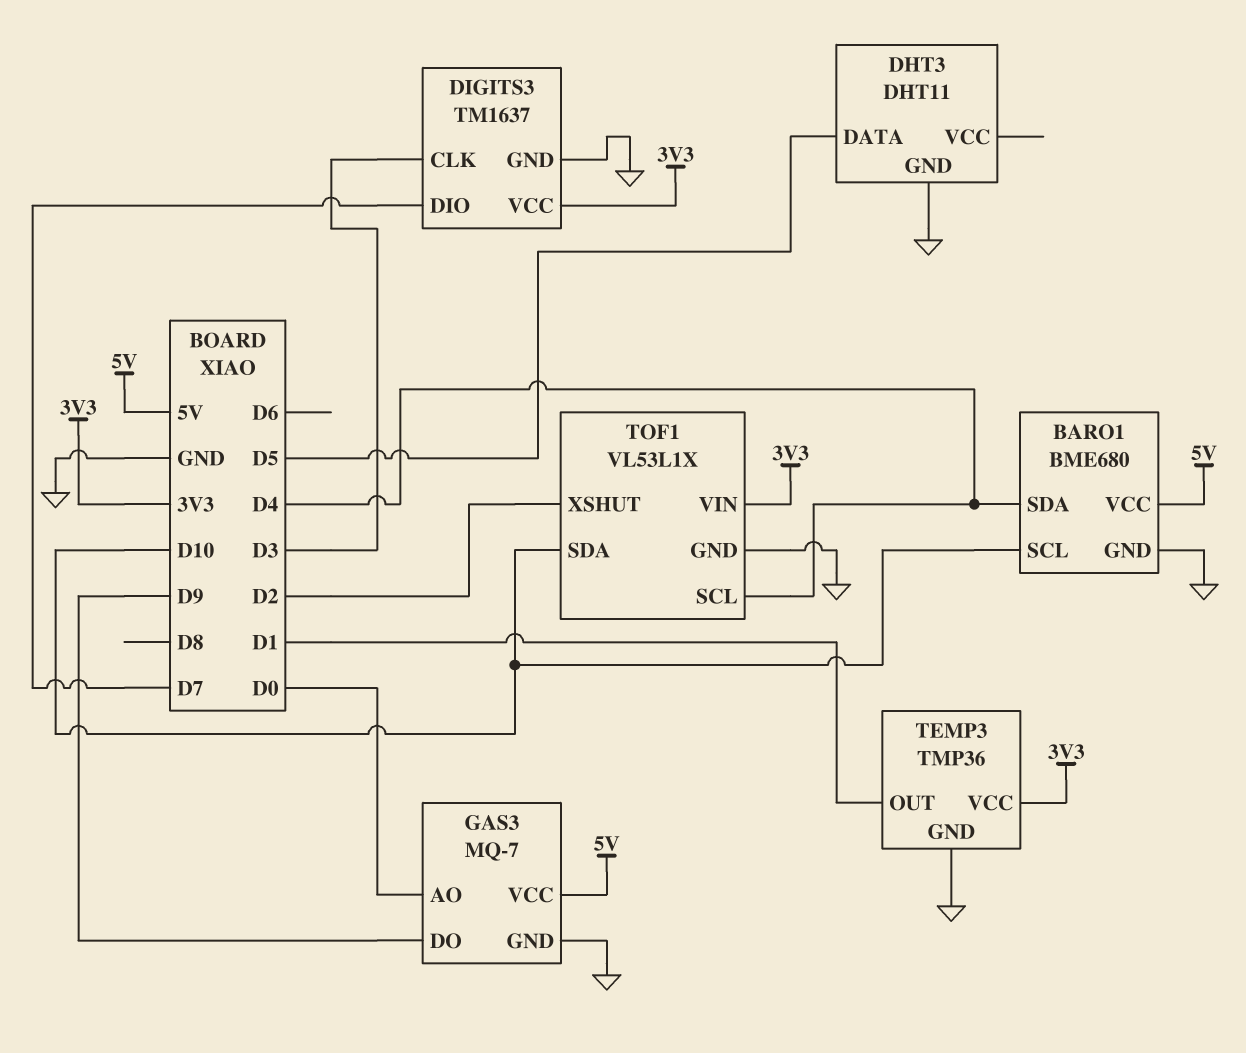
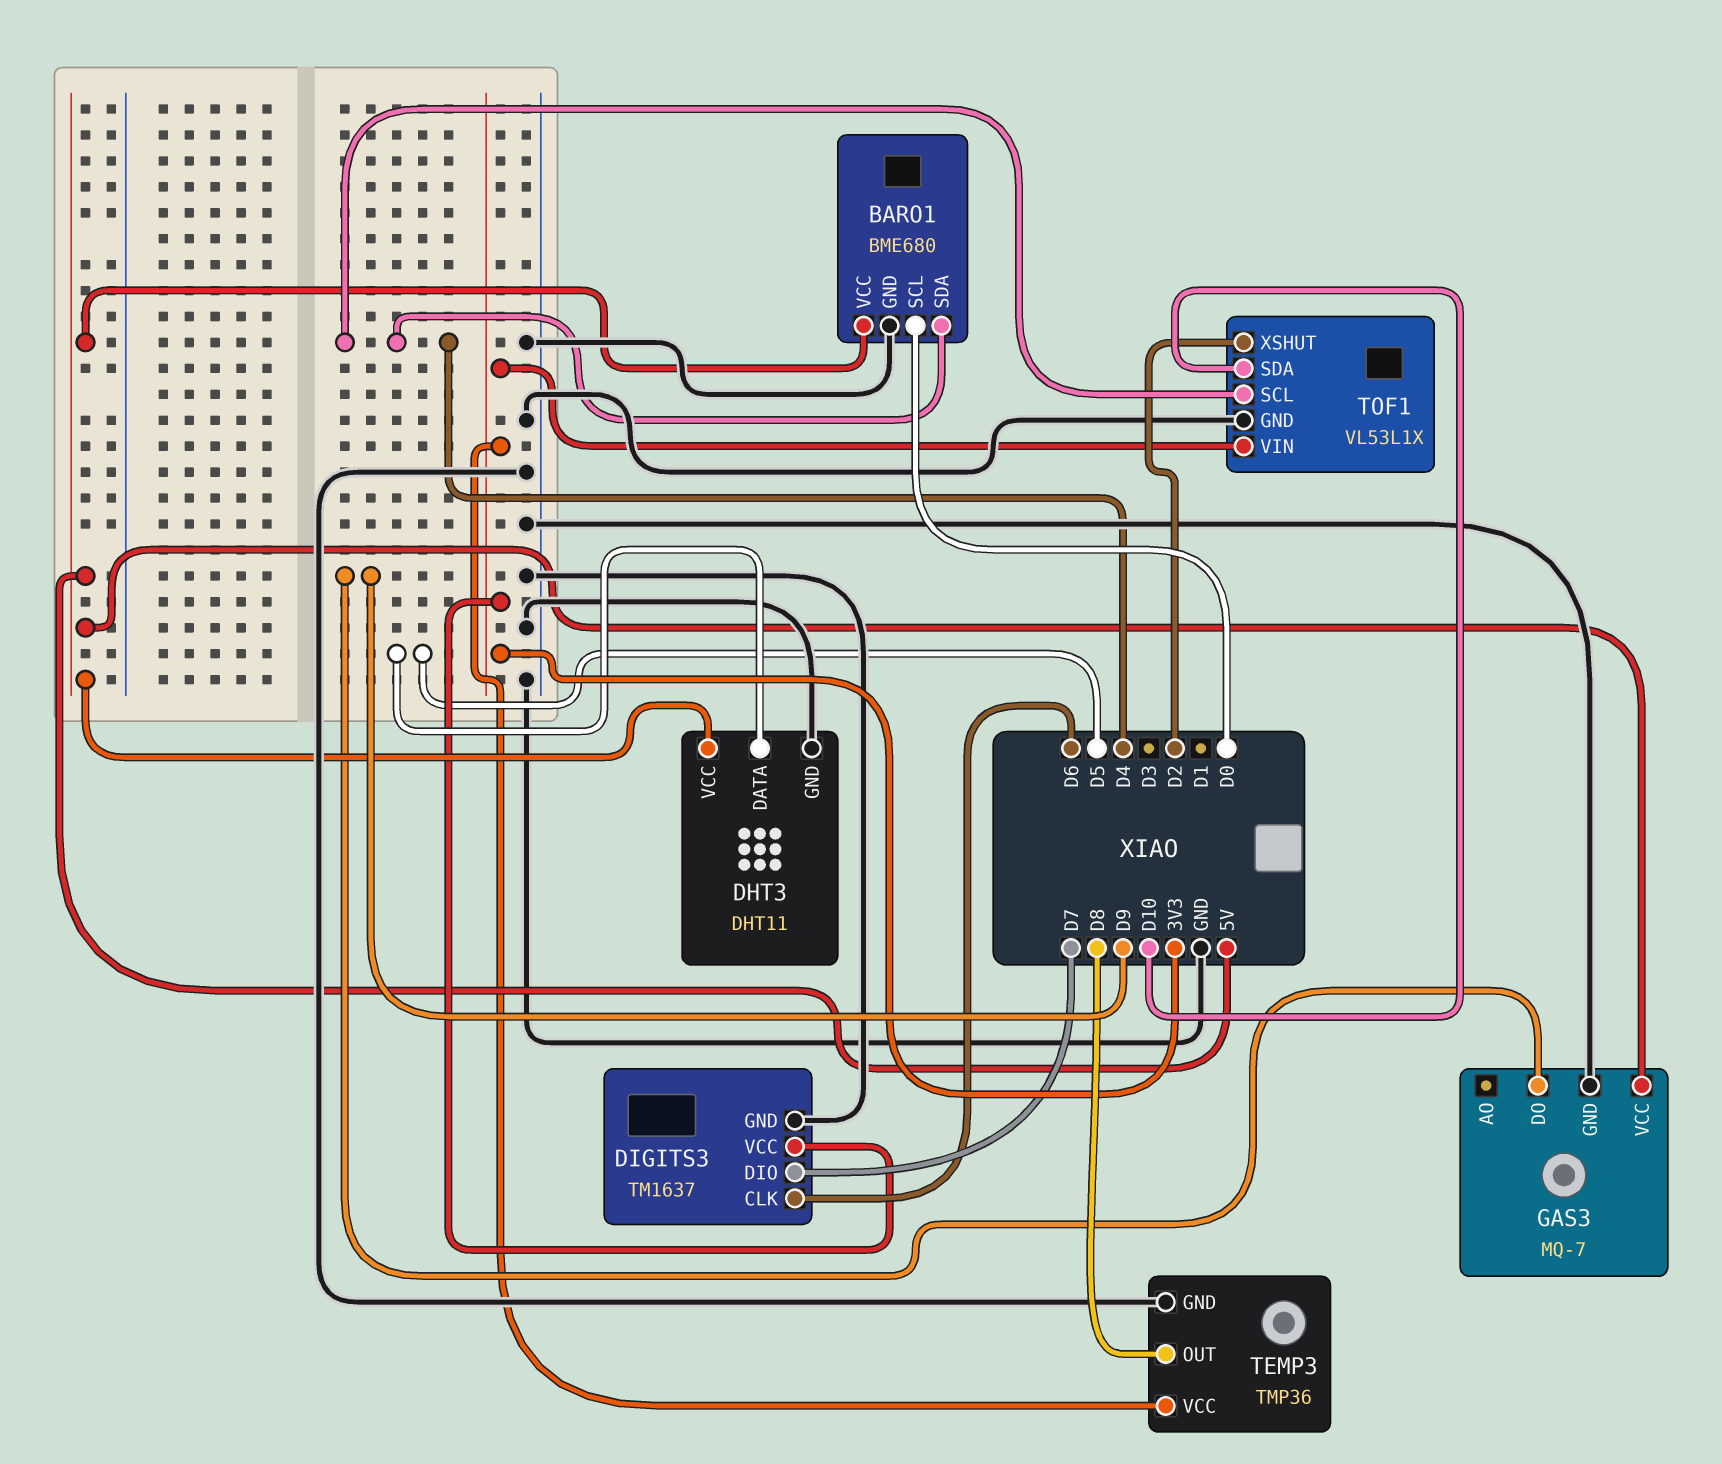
BARO1 pin SCL: D10 -> D0
DHT3 pin VCC: none -> 5V
DIGITS3 pin CLK: D3 -> D6
GAS3 pin AO: D0 -> none
TEMP3 pin OUT: D1 -> D8

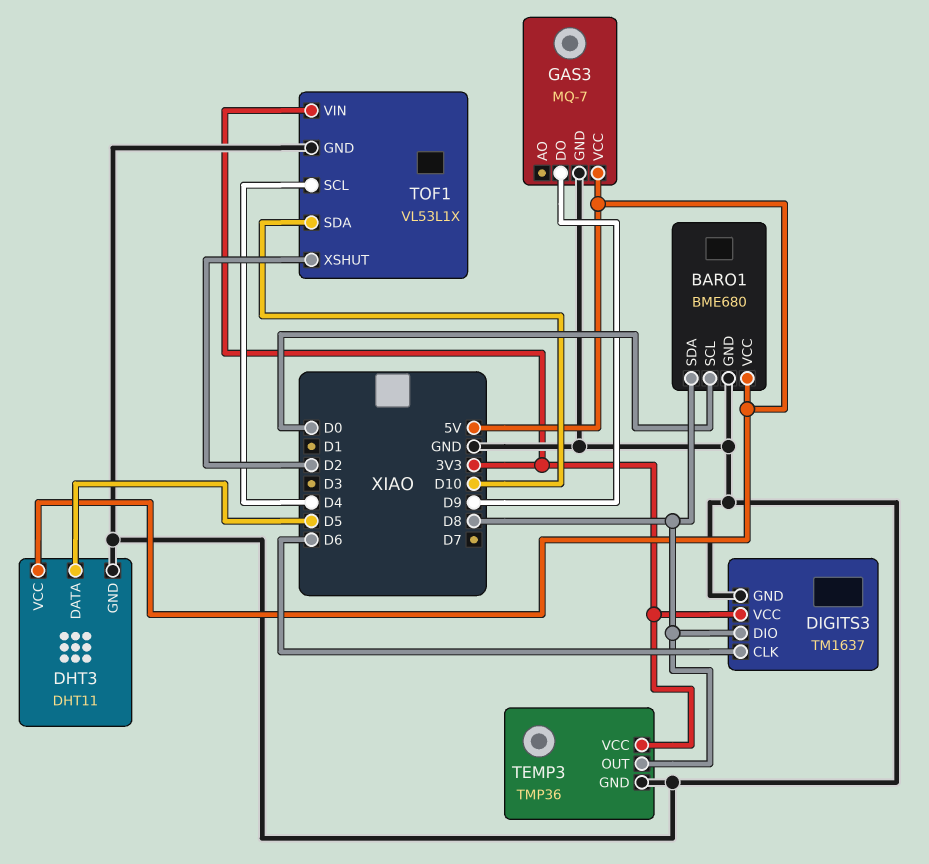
BARO1 pin SDA: D4 -> D8
DIGITS3 pin DIO: D7 -> D8

